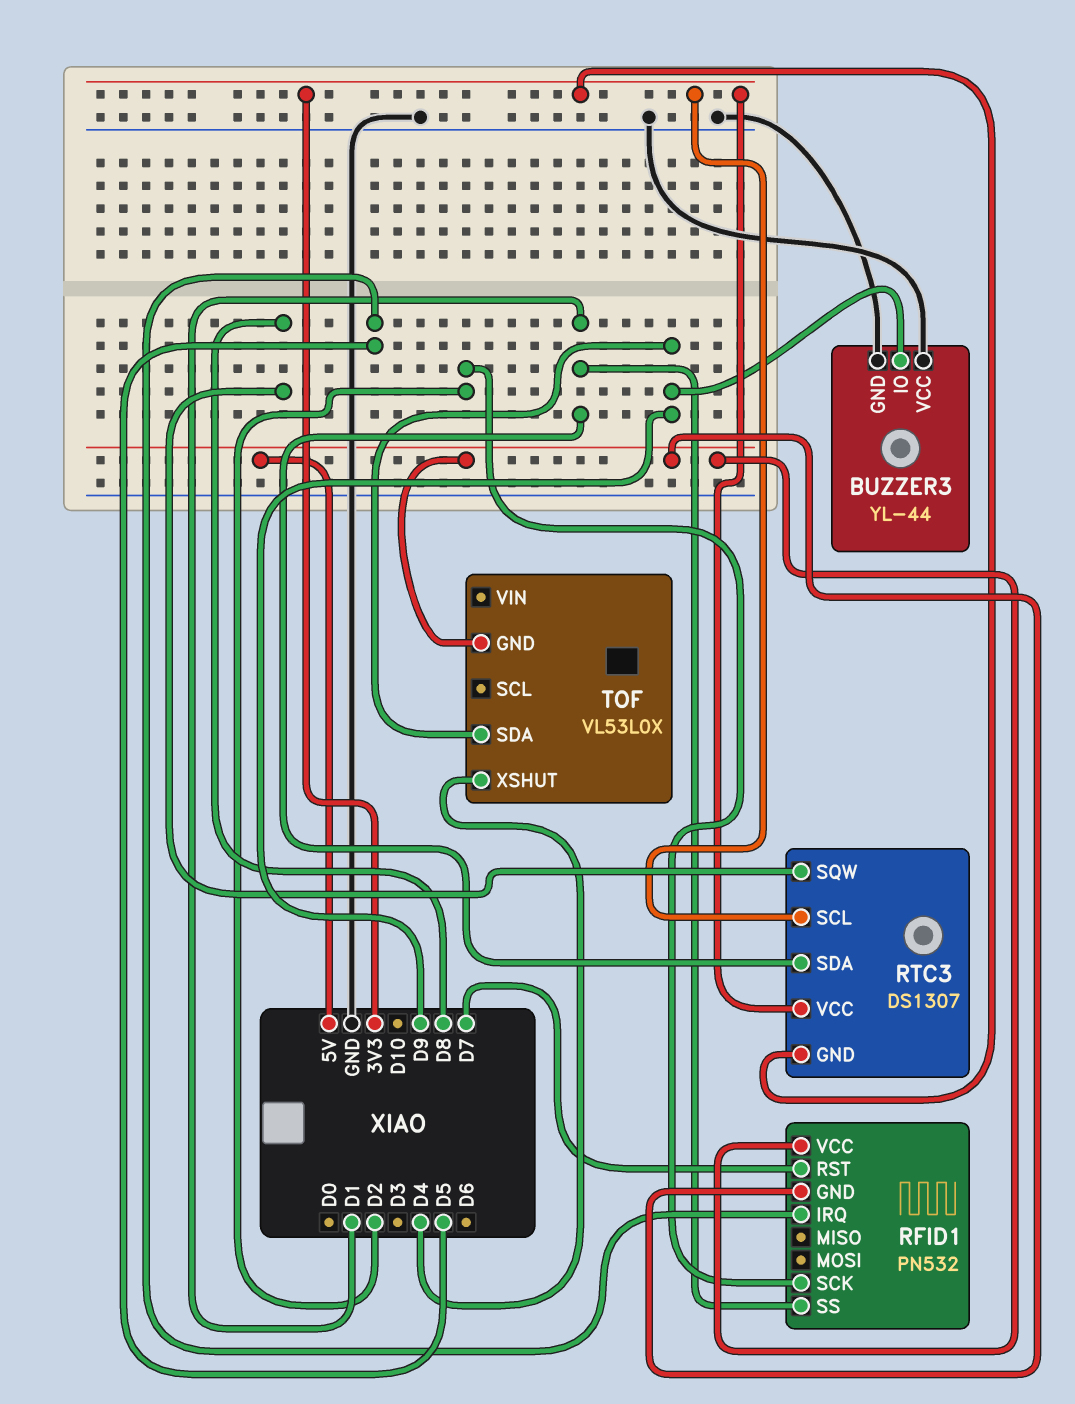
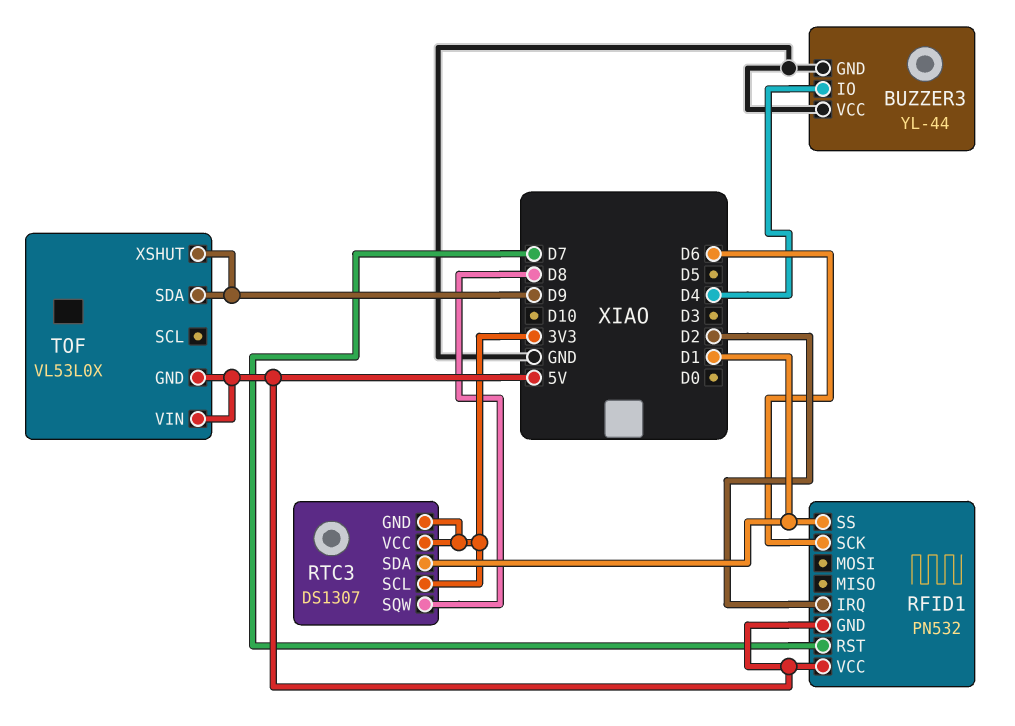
BUZZER3 pin IO: D9 -> D4
RFID1 pin IRQ: D5 -> D2
RFID1 pin SCK: D2 -> D6
TOF pin VIN: none -> 5V
TOF pin XSHUT: D4 -> D9

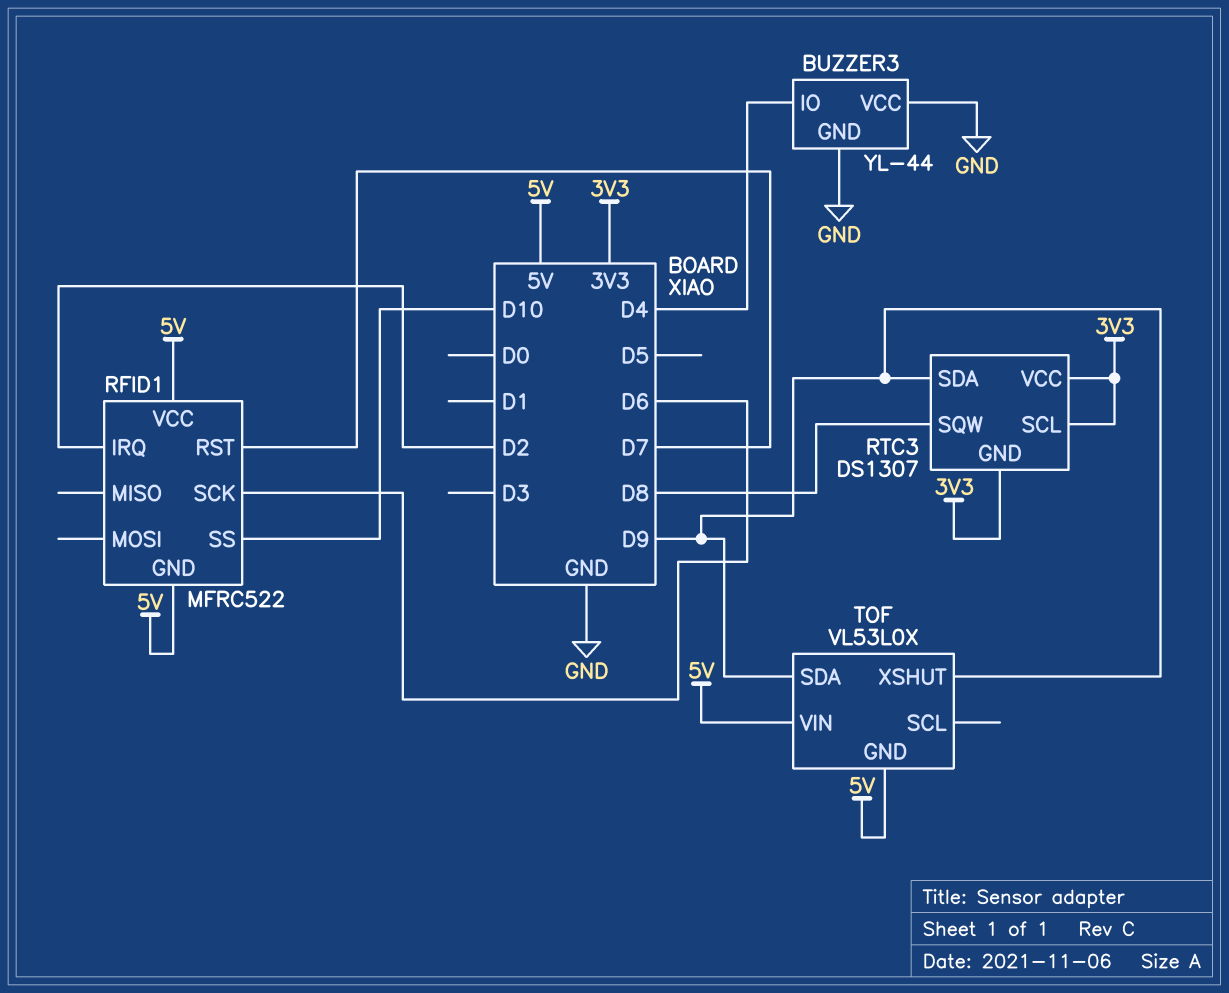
RFID1: PN532 -> MFRC522
RFID1 pin SS: D1 -> D10
RTC3 pin SDA: D1 -> D9

